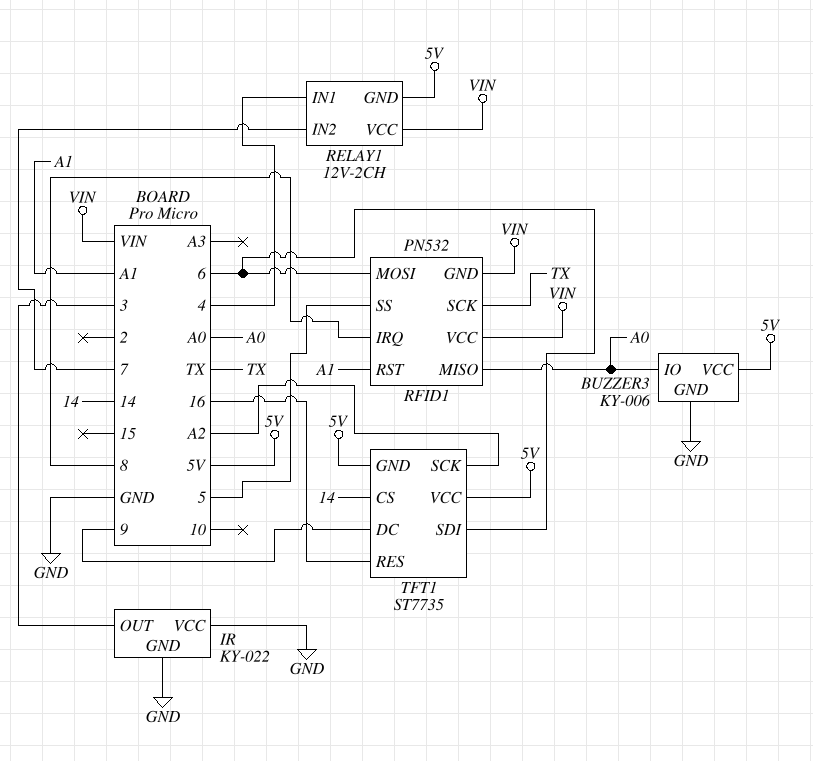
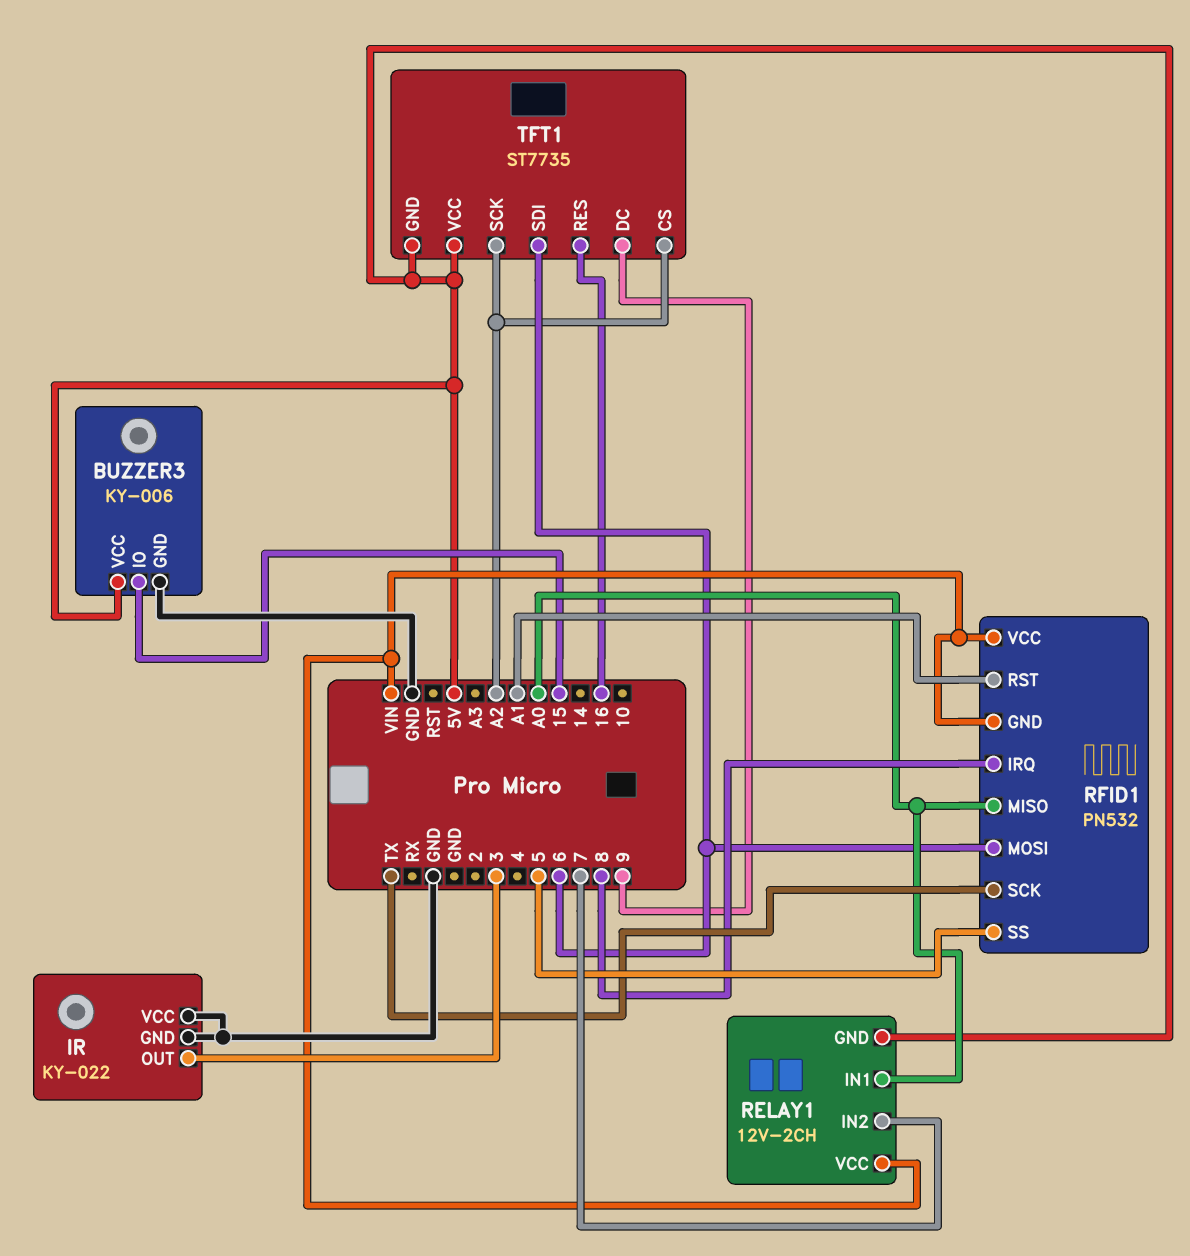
BUZZER3 pin IO: A0 -> 15
RELAY1 pin IN1: 4 -> A0
TFT1 pin CS: 14 -> A2

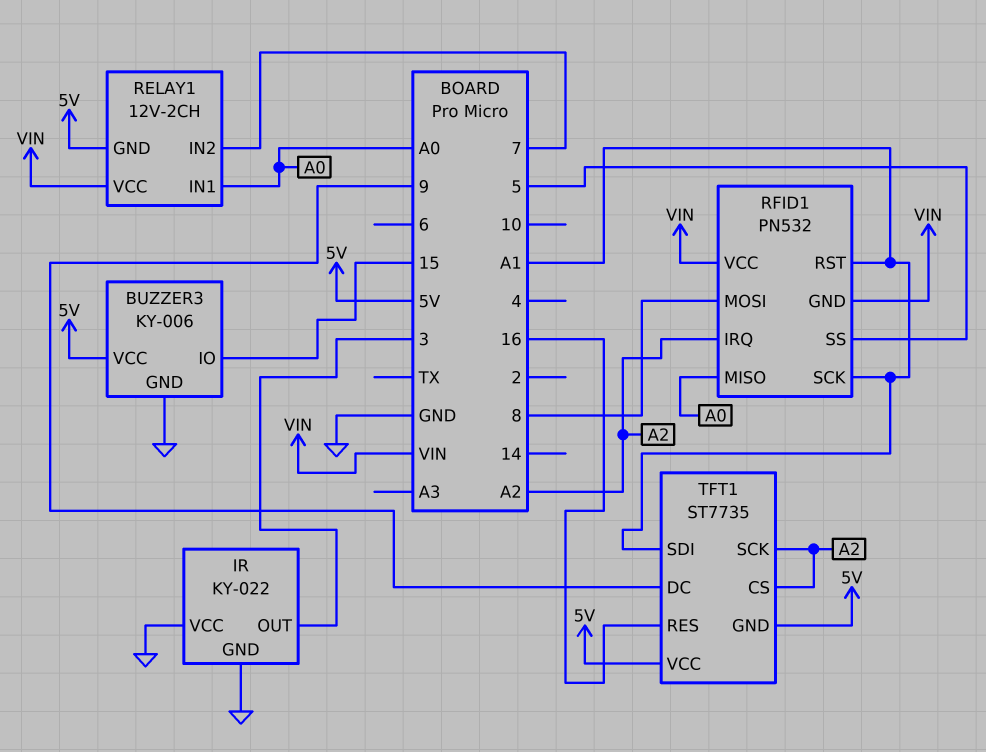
RFID1 pin IRQ: 8 -> A2
RFID1 pin MOSI: 6 -> 8
RFID1 pin SCK: TX -> A1
TFT1 pin SDI: 6 -> A1

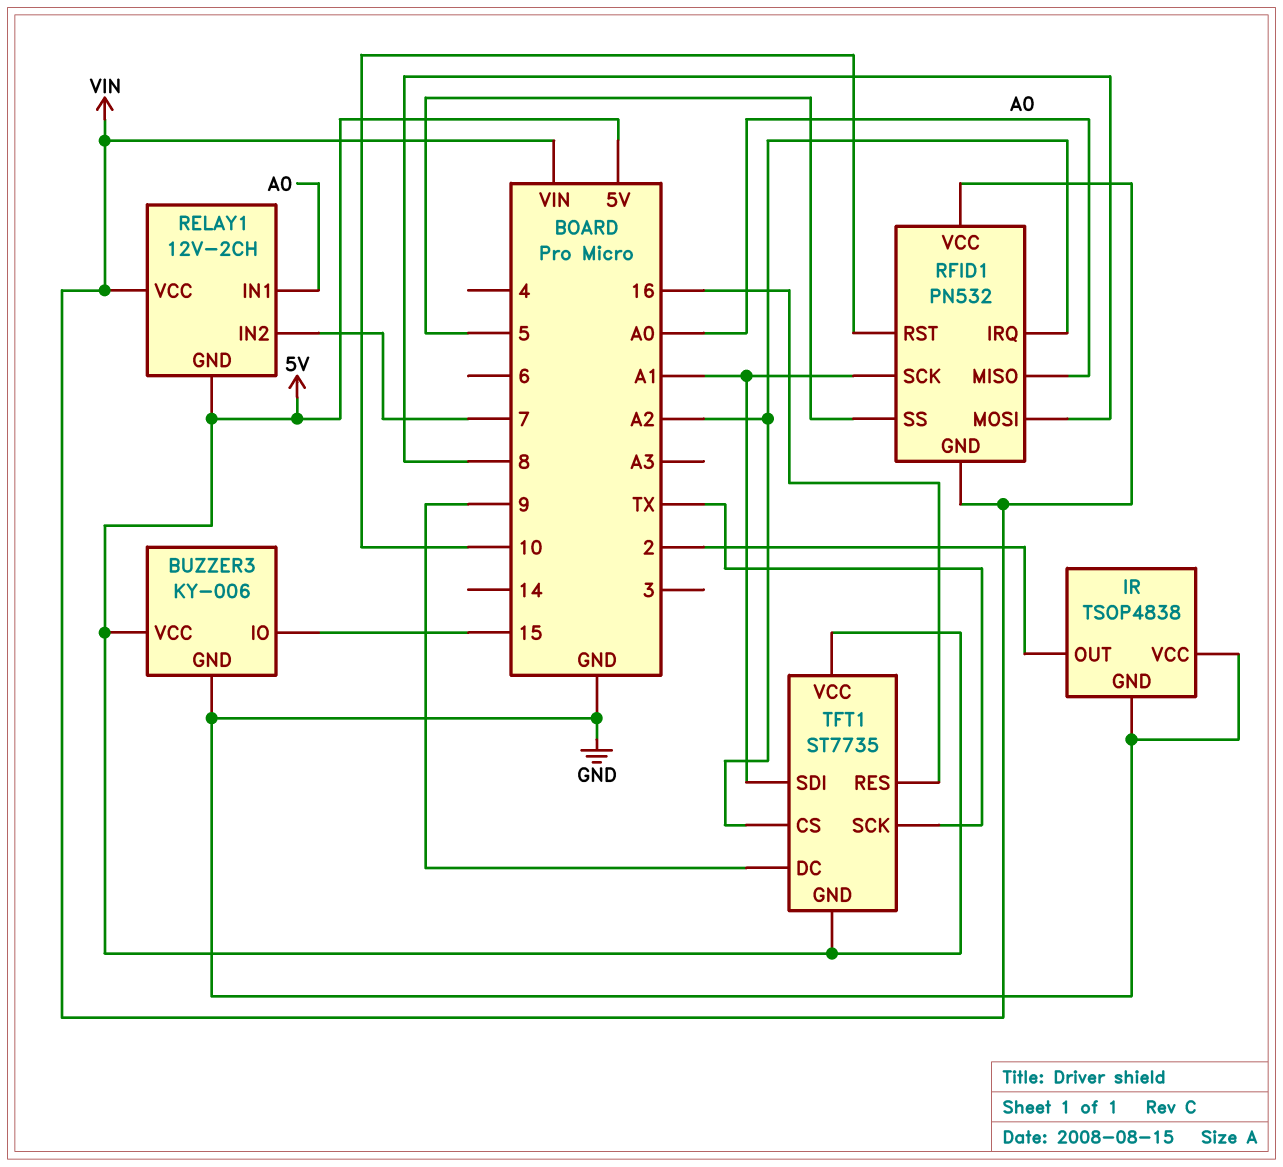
IR: KY-022 -> TSOP4838
IR pin OUT: 3 -> 2
RFID1 pin RST: A1 -> 10
TFT1 pin SCK: A2 -> TX

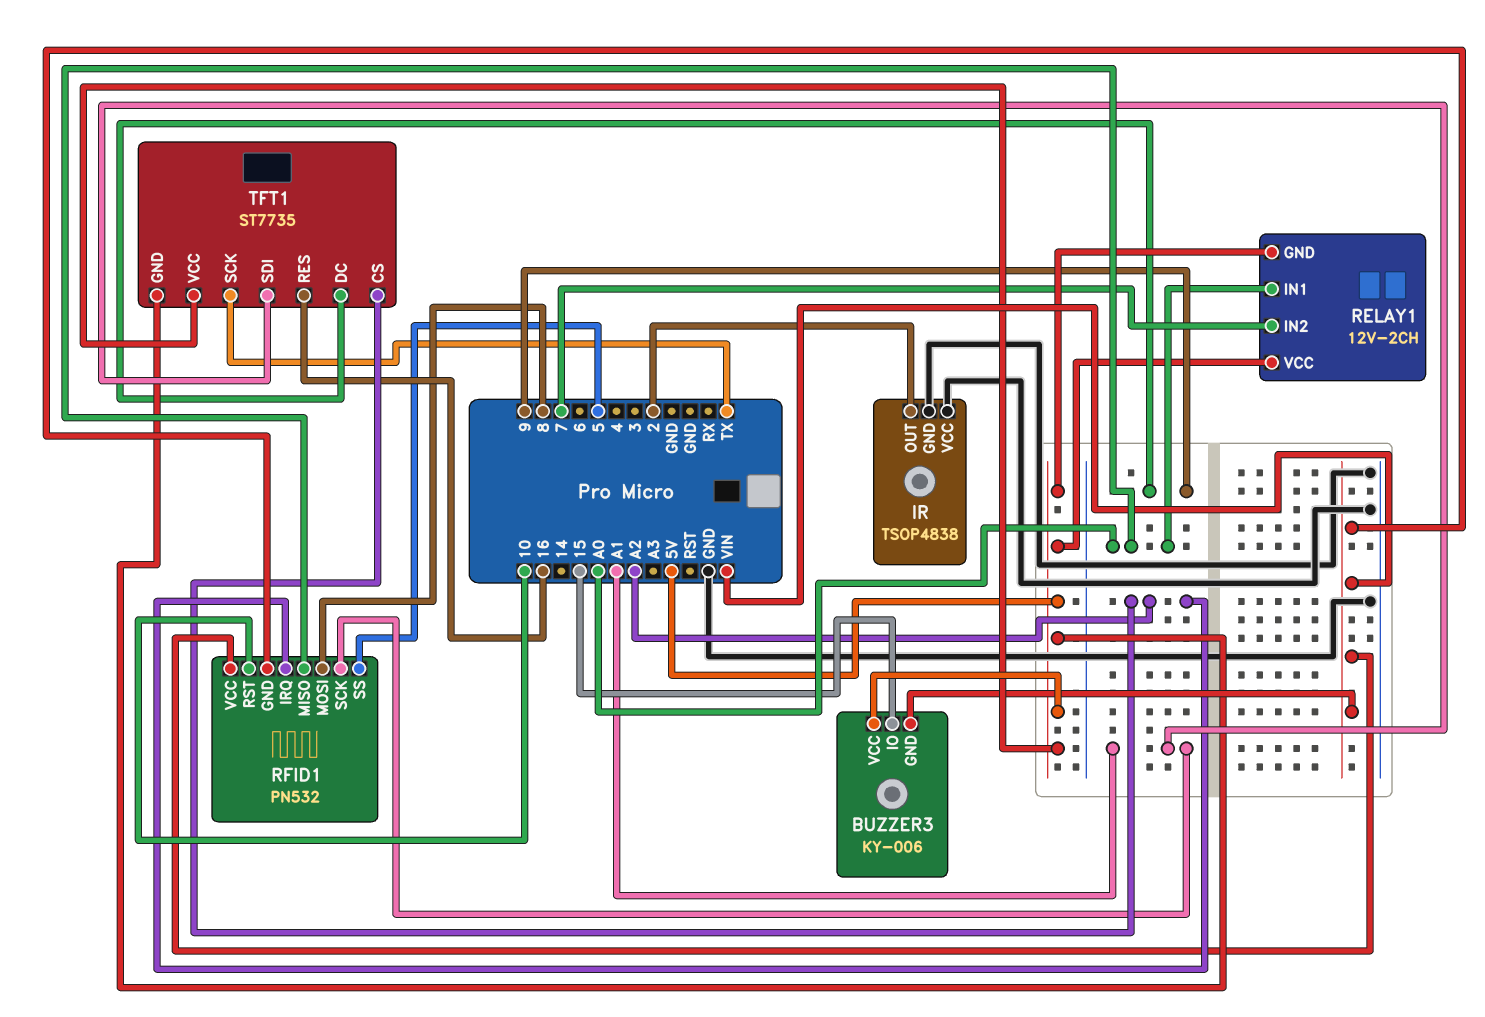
BUZZER3 pin GND: GND -> VIN
RELAY1 pin VCC: VIN -> 5V

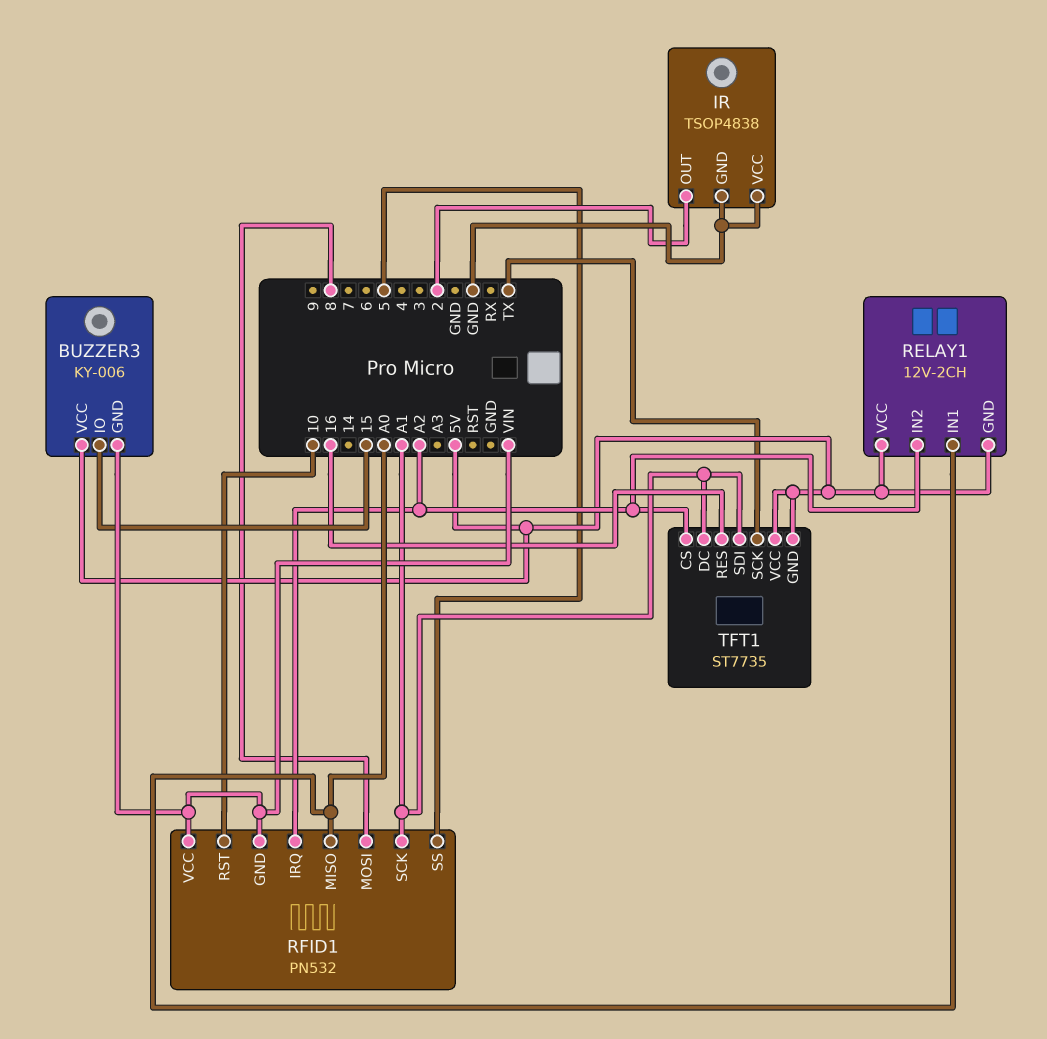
RELAY1 pin IN2: 7 -> A2
TFT1 pin DC: 9 -> A1

